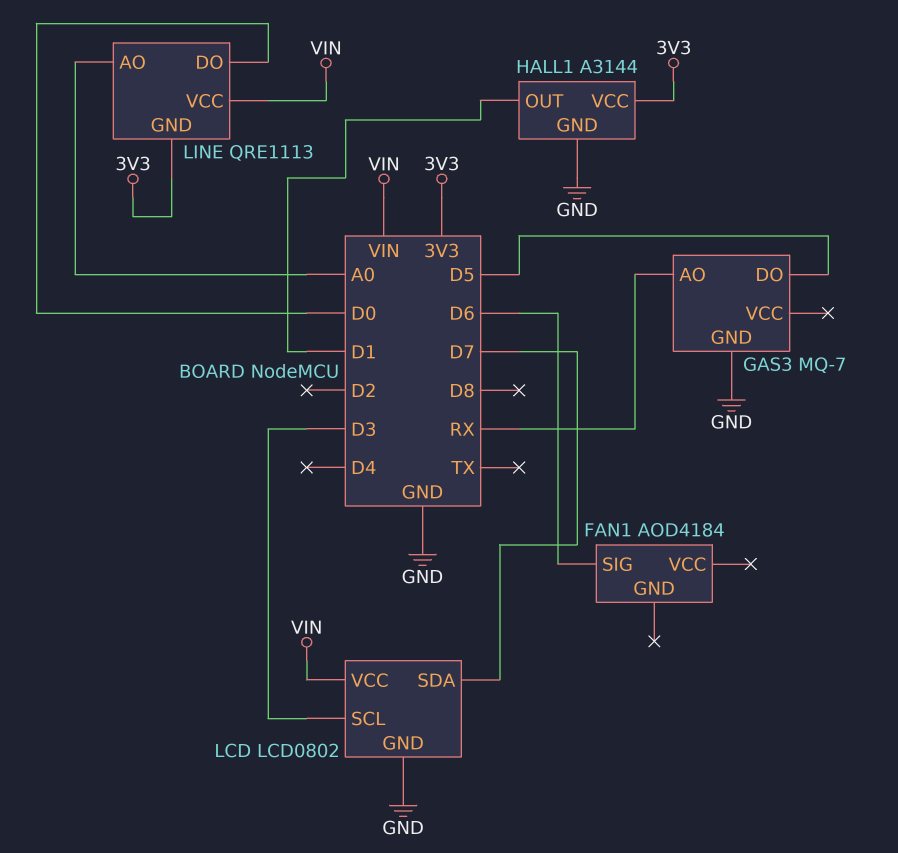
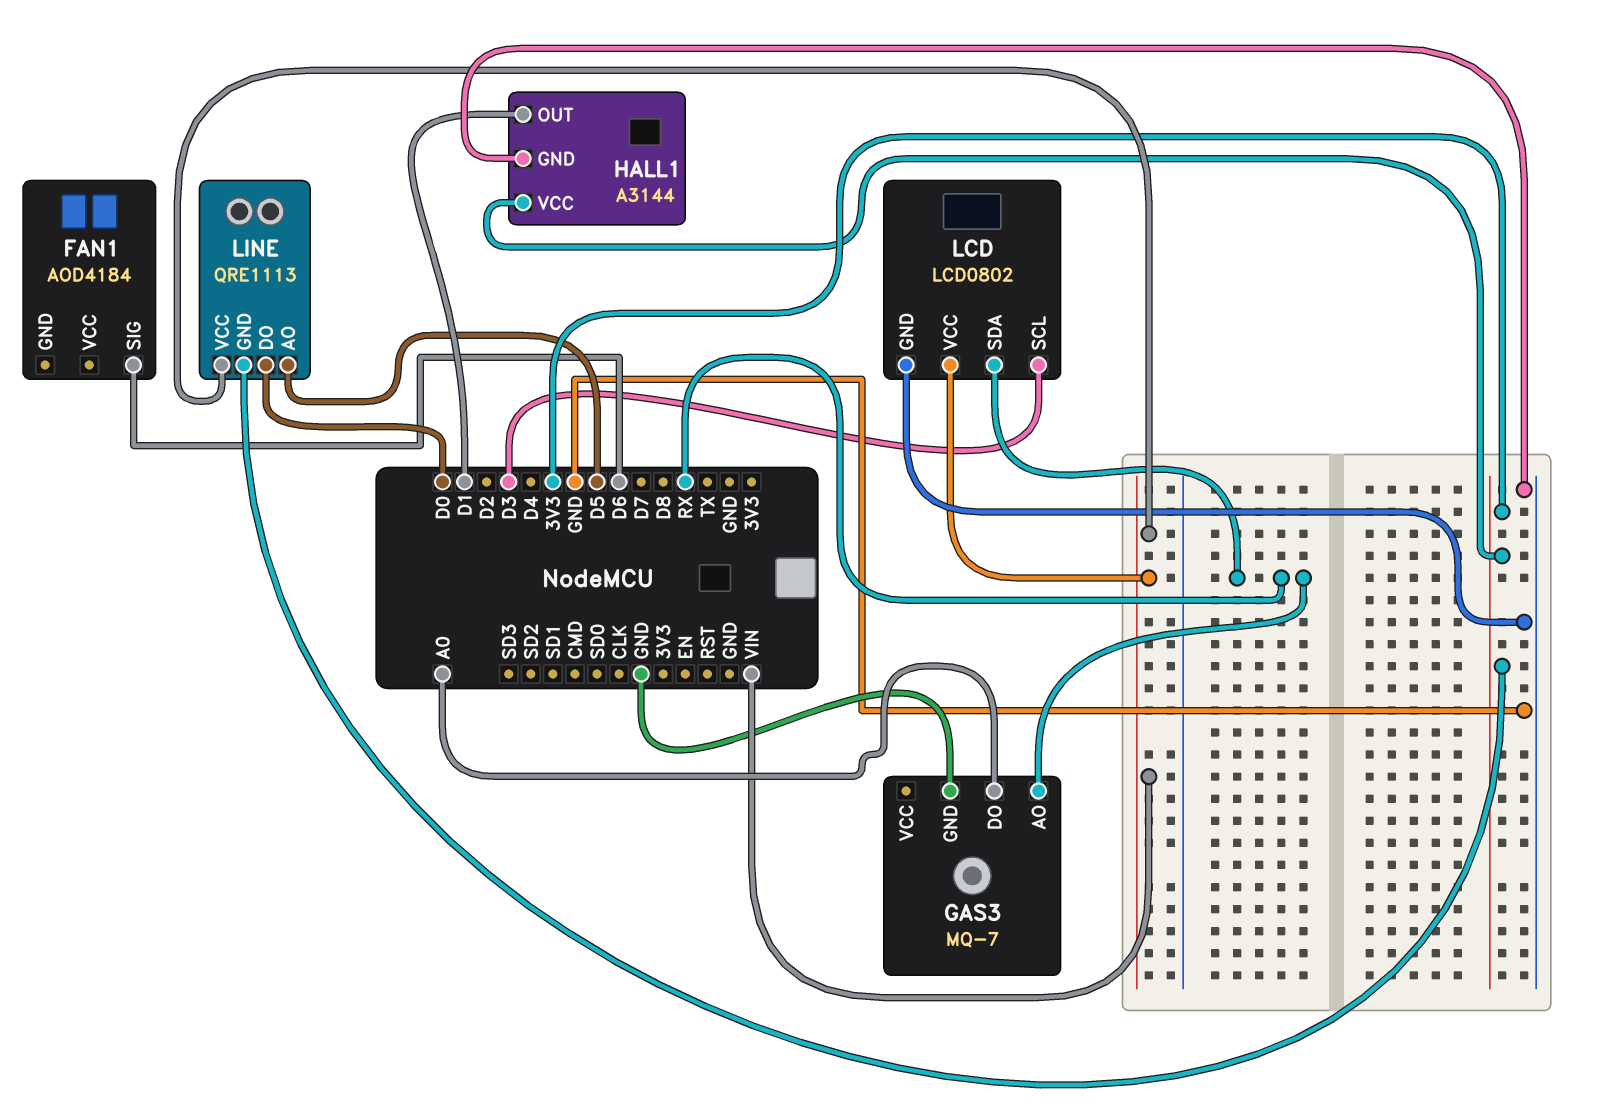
GAS3 pin DO: D5 -> A0
LCD pin SDA: D7 -> RX
LINE pin AO: A0 -> D5

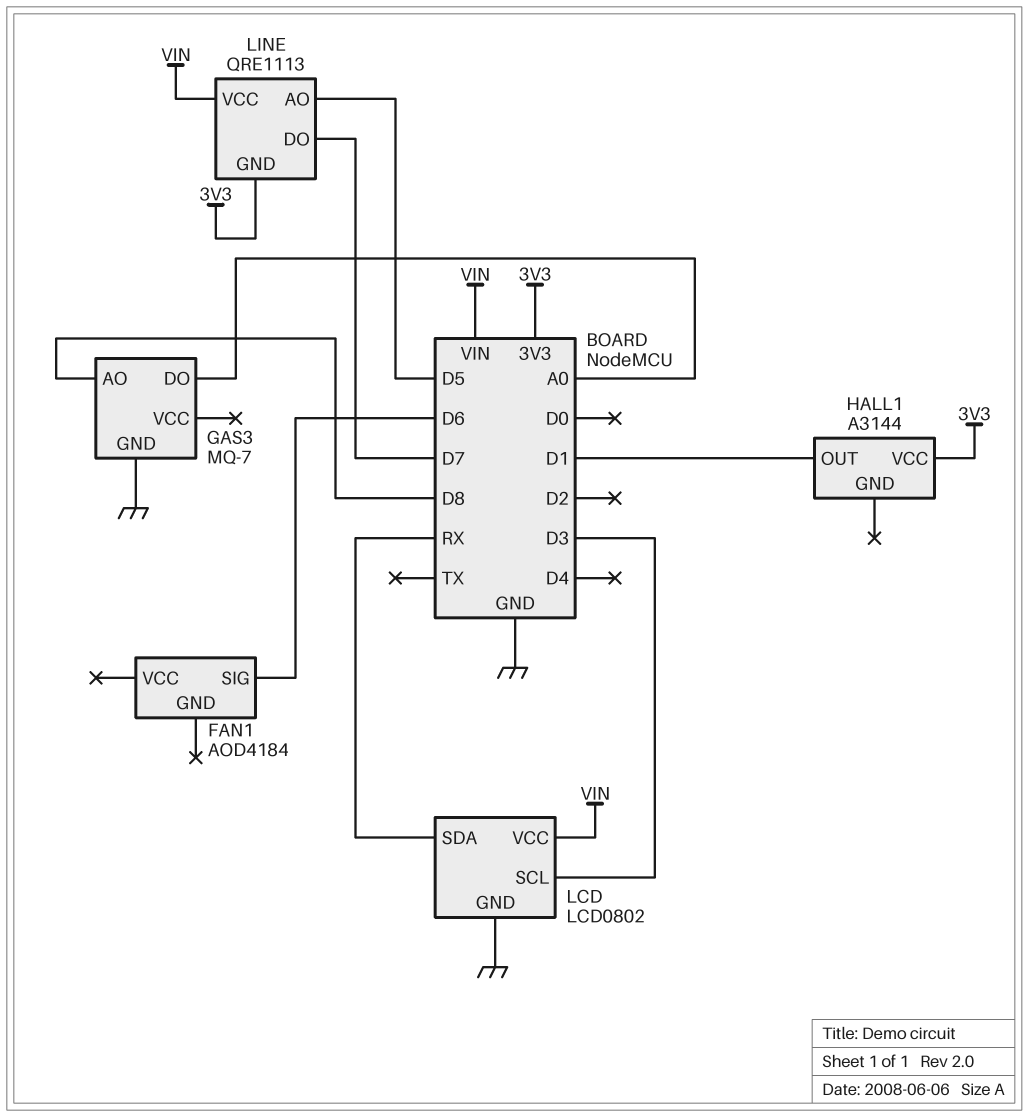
GAS3 pin AO: RX -> D8
HALL1 pin GND: GND -> none
LINE pin DO: D0 -> D7

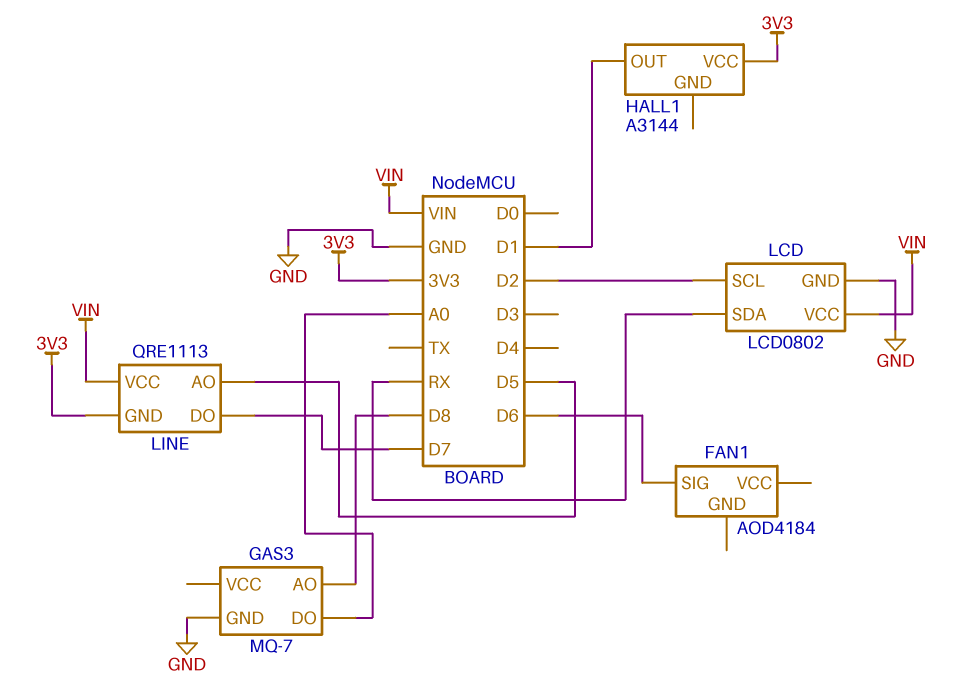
LCD pin SCL: D3 -> D2

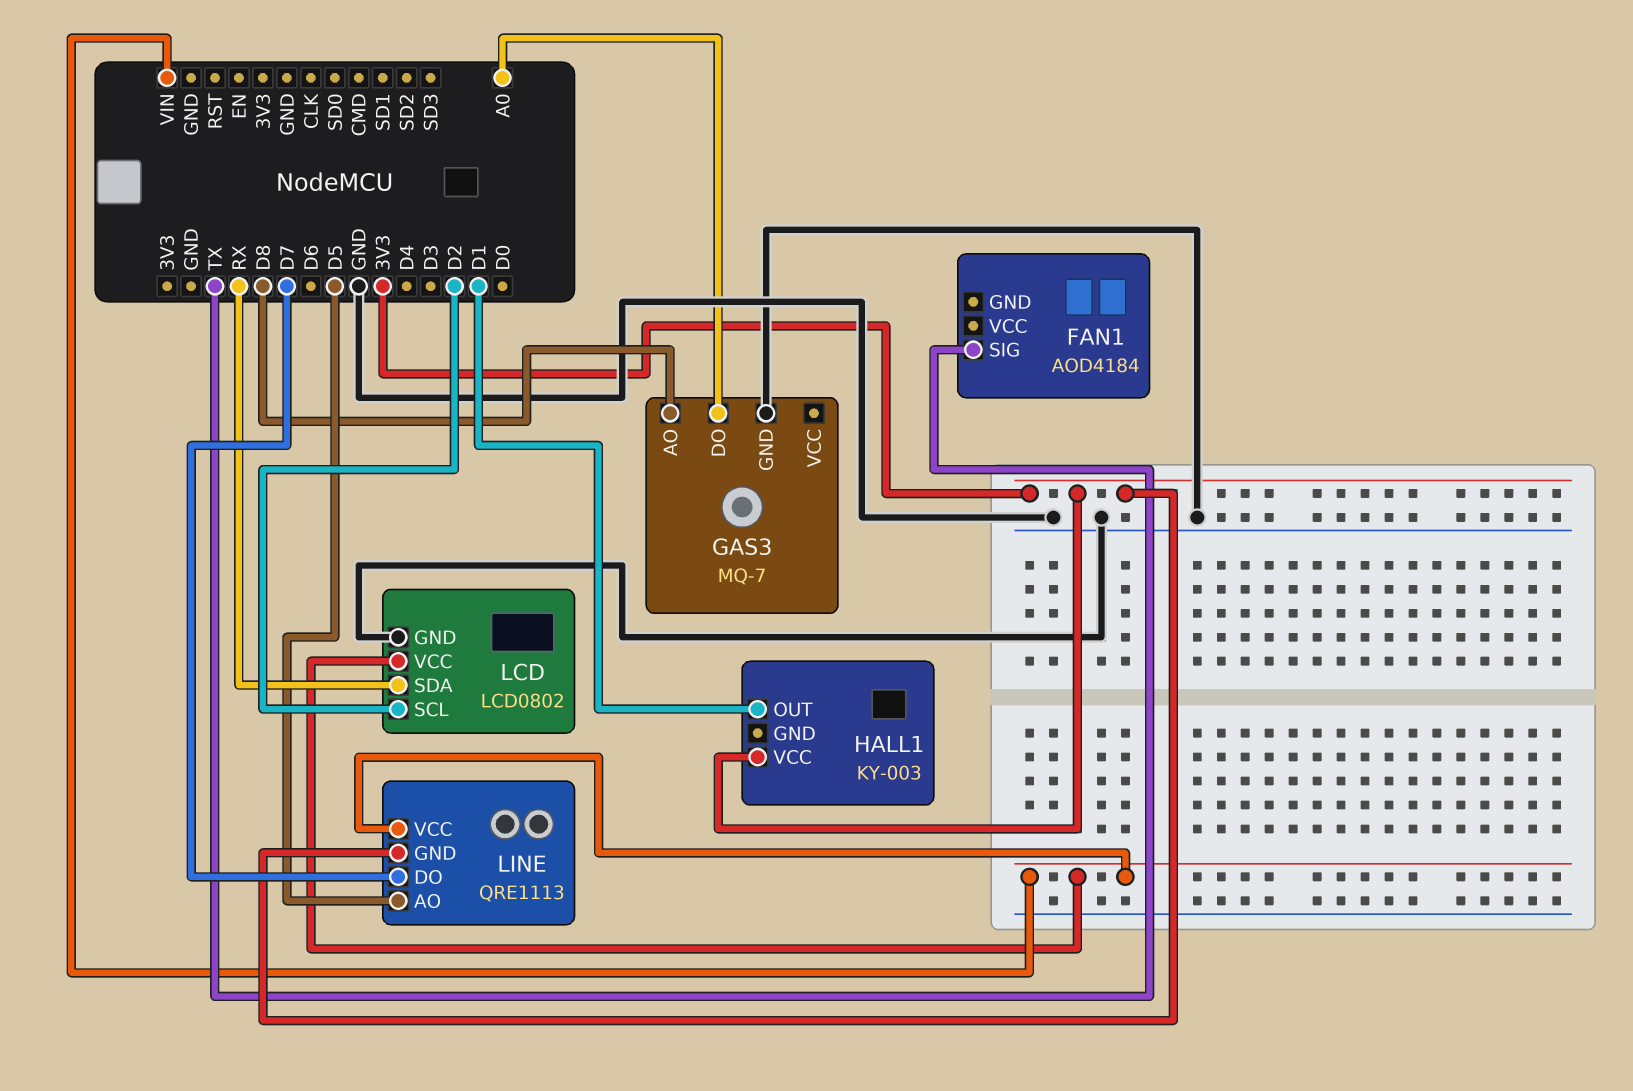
FAN1 pin SIG: D6 -> TX
HALL1: A3144 -> KY-003

